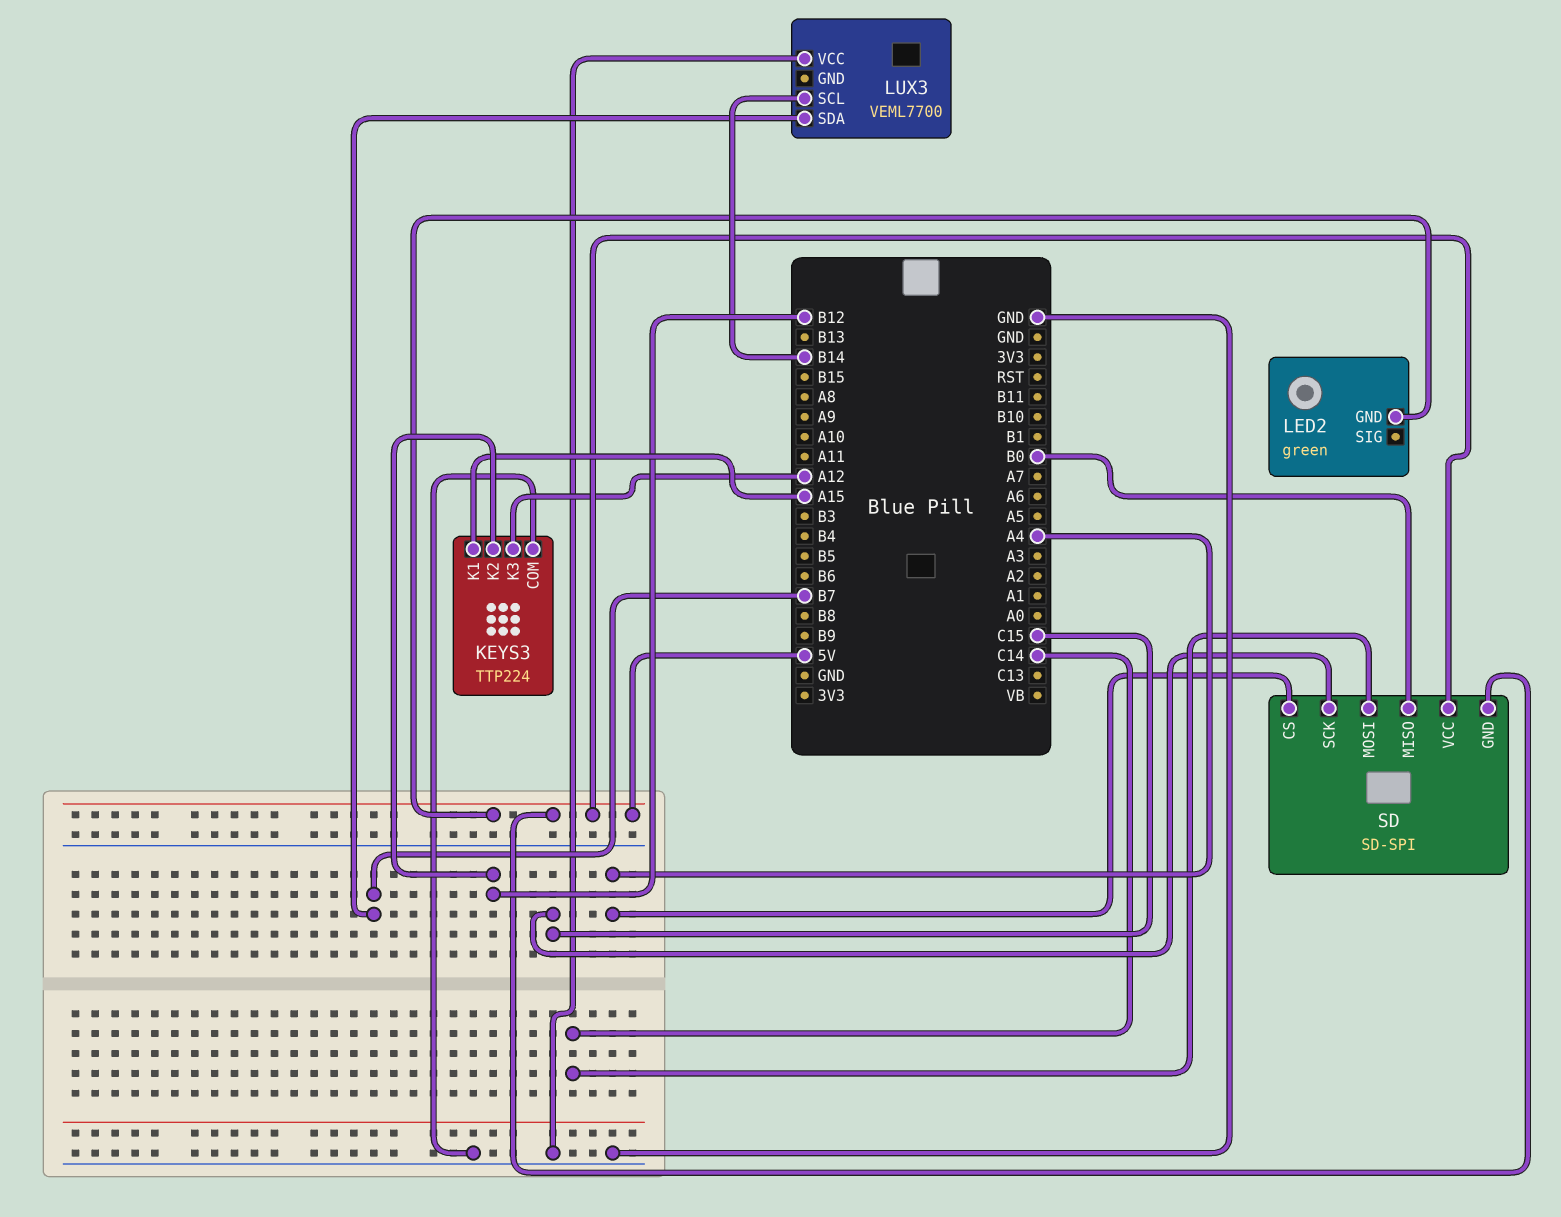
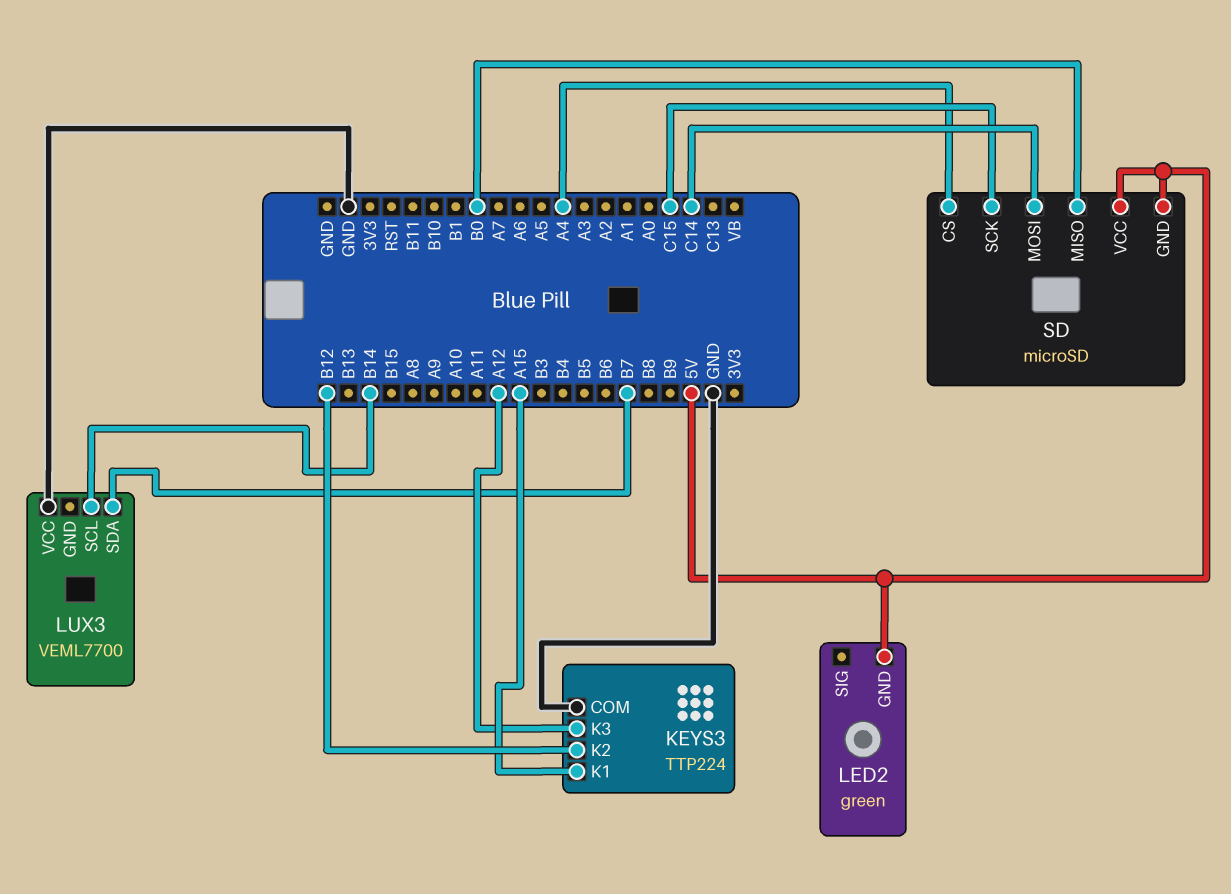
SD: SD-SPI -> microSD

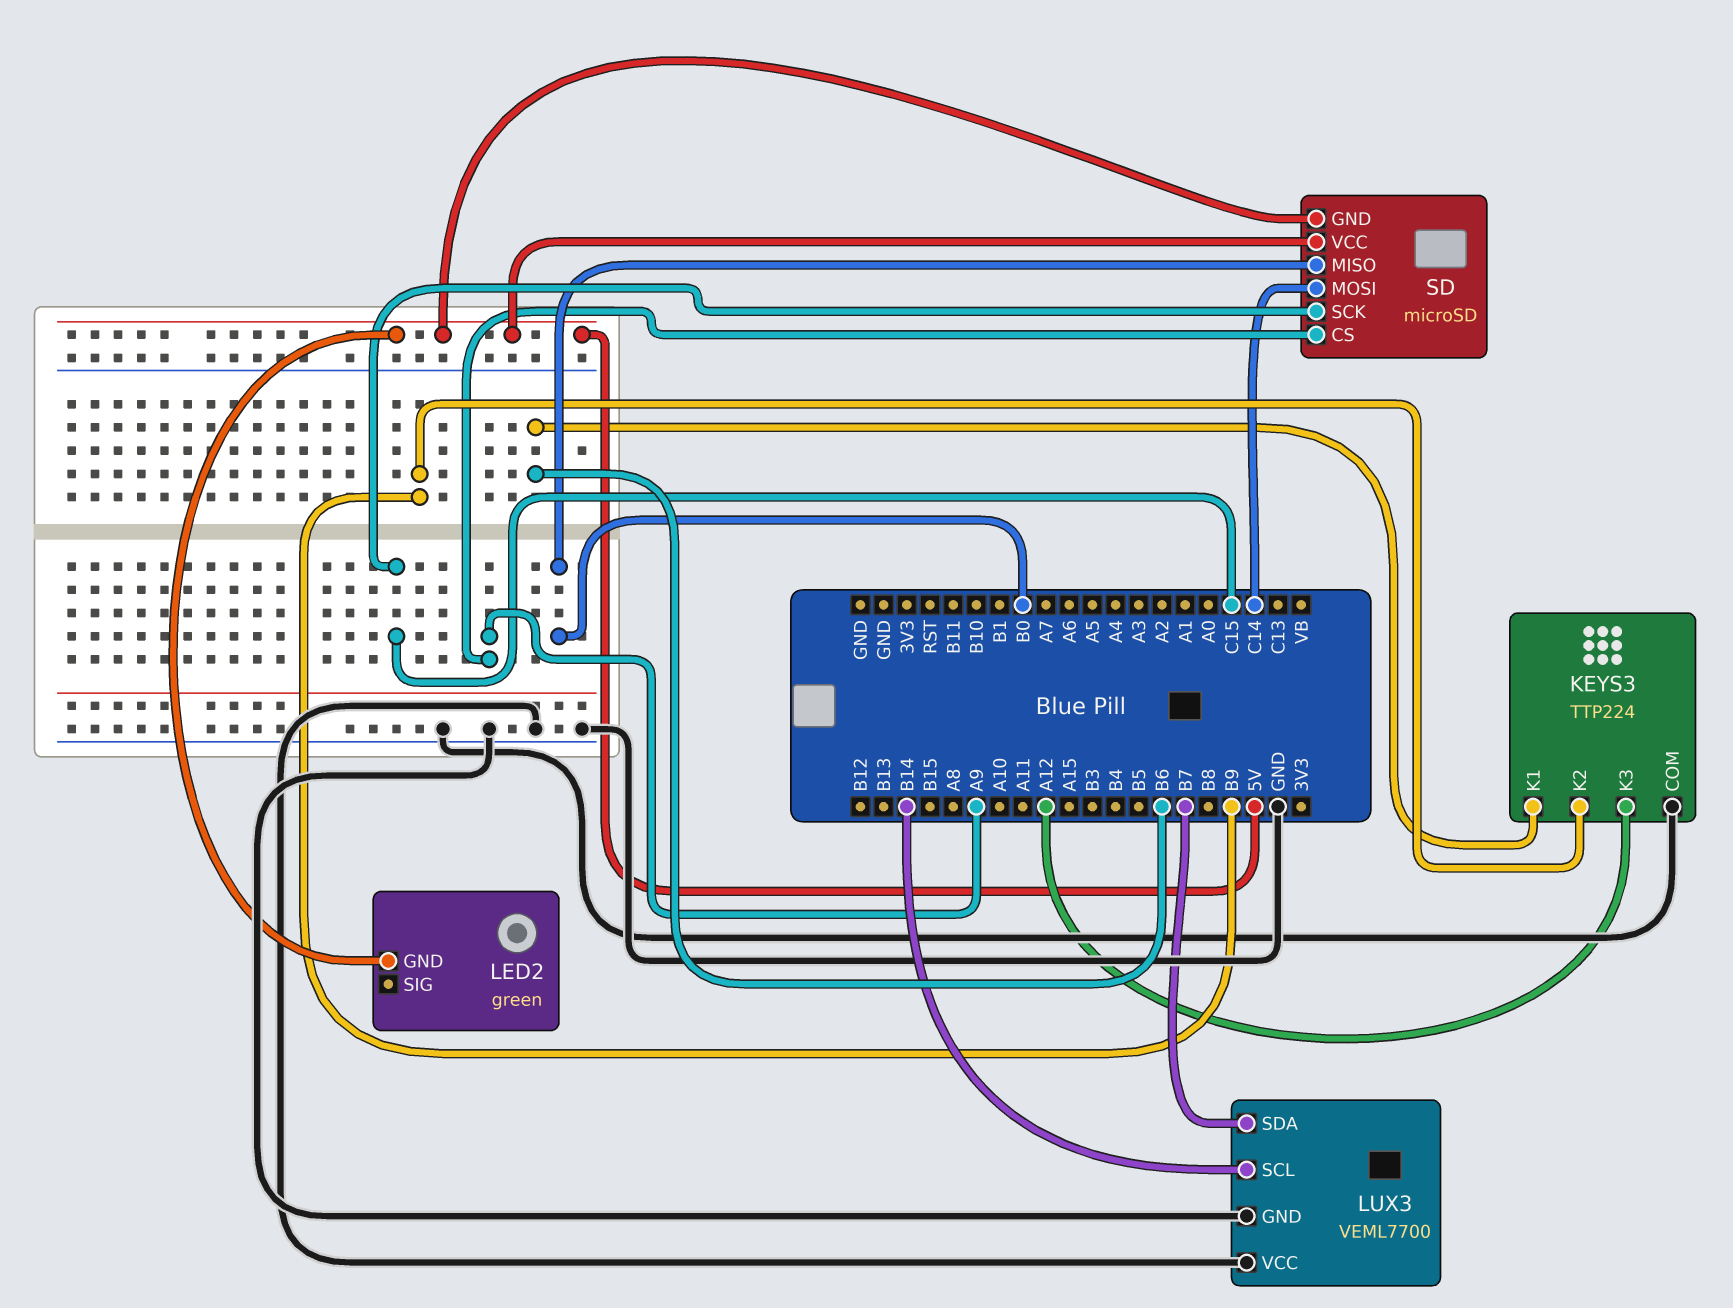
KEYS3 pin K1: A15 -> B6
KEYS3 pin K2: B12 -> B9
LUX3 pin GND: none -> GND
SD pin CS: A4 -> A9

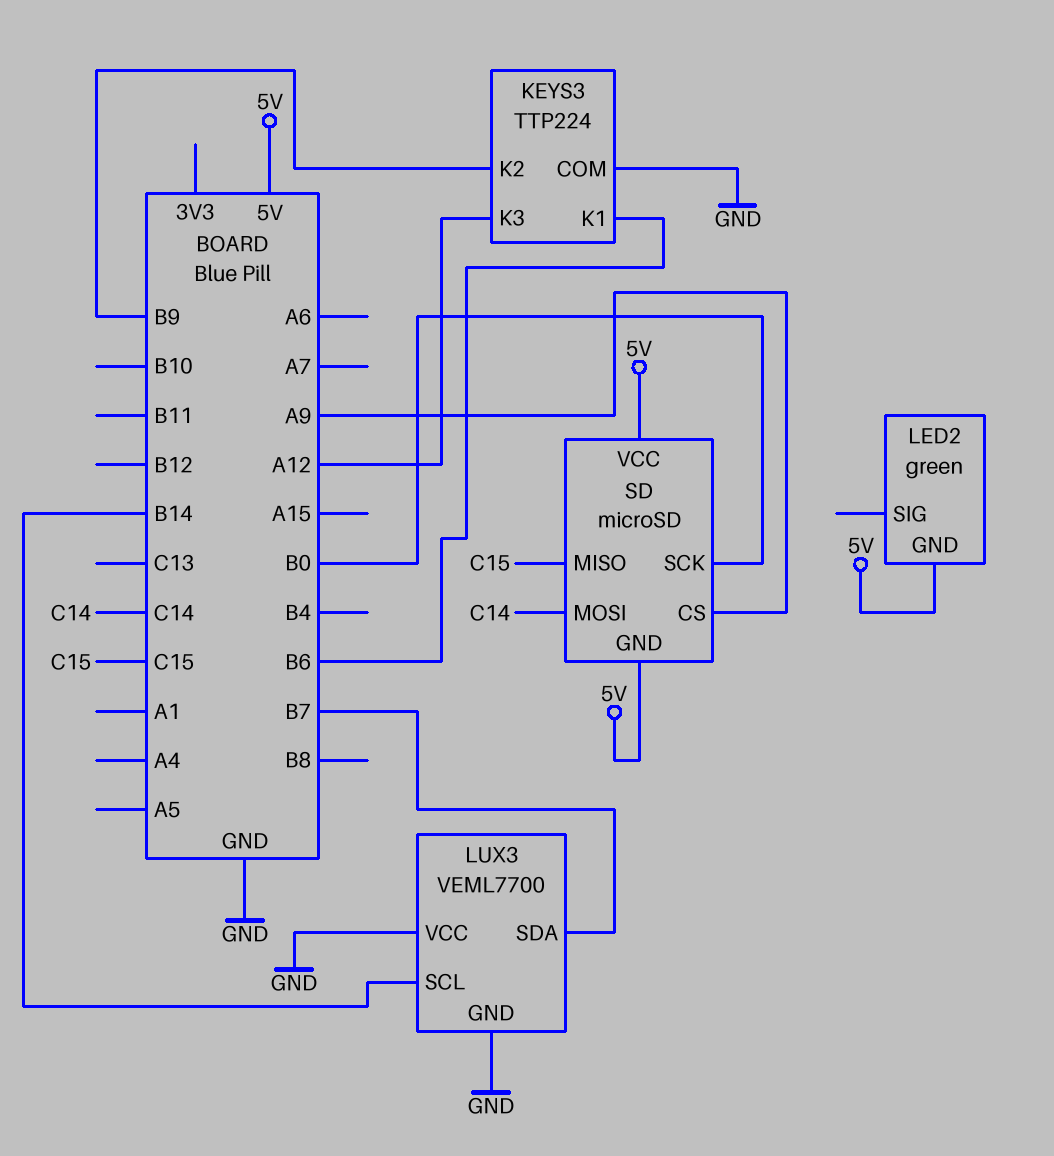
SD pin MISO: B0 -> C15
SD pin SCK: C15 -> B0

